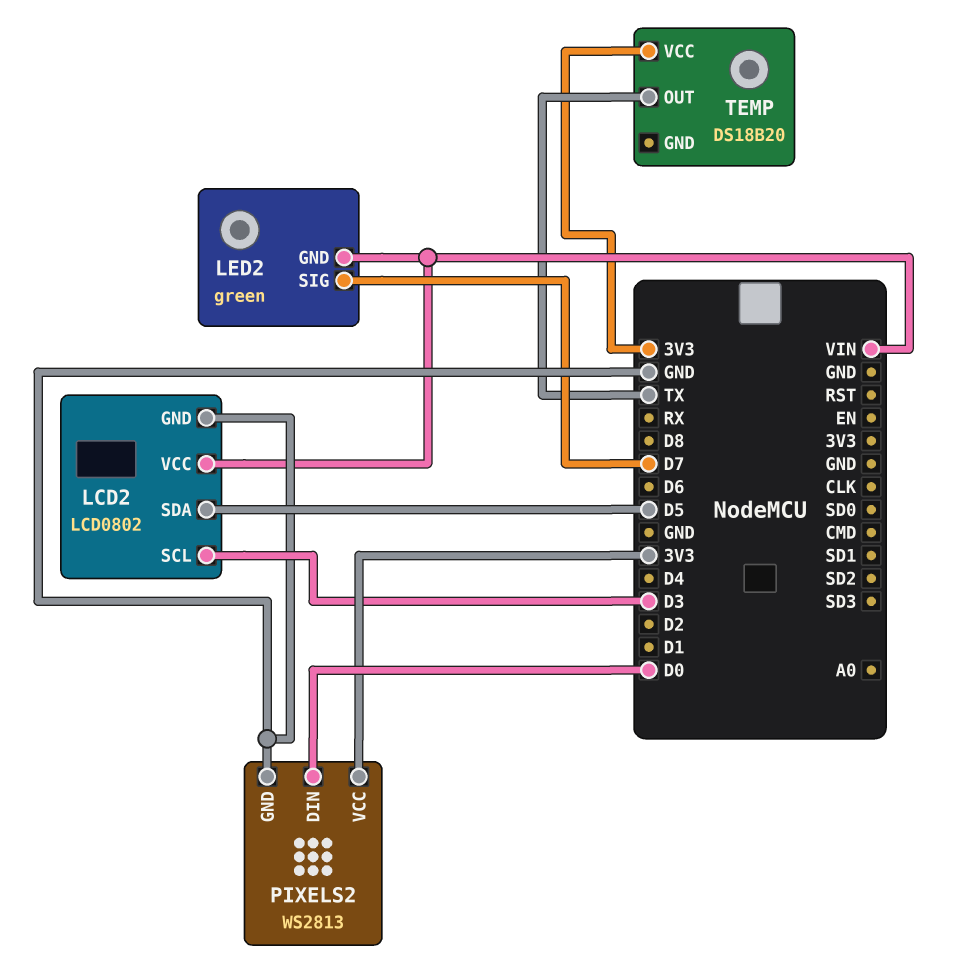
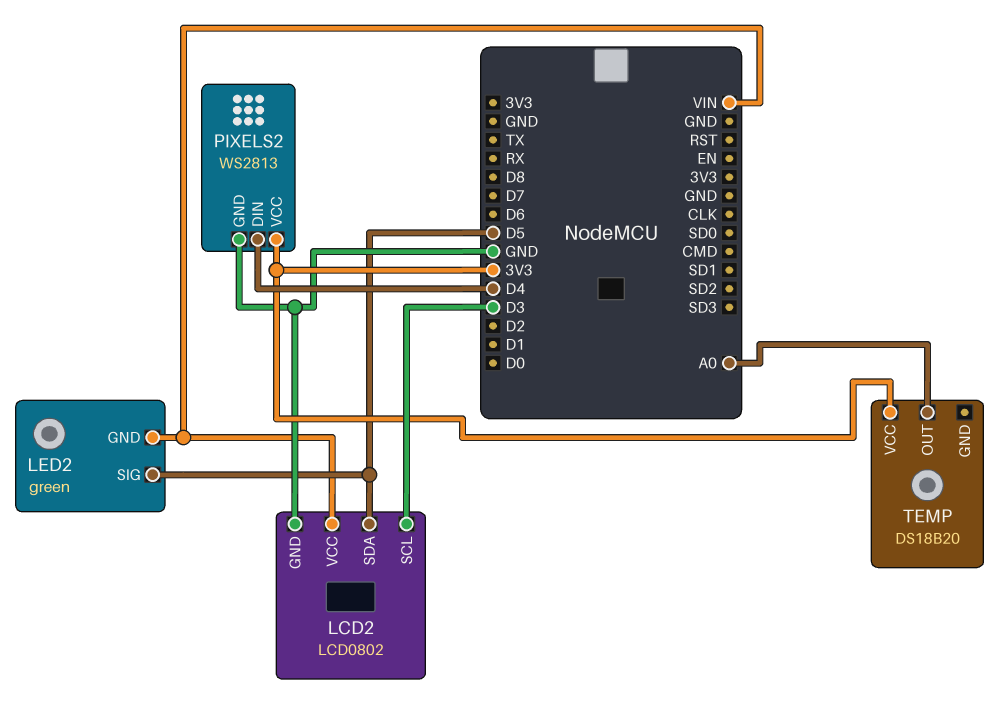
LED2 pin SIG: D7 -> D5
PIXELS2 pin DIN: D0 -> D4
TEMP pin OUT: TX -> A0

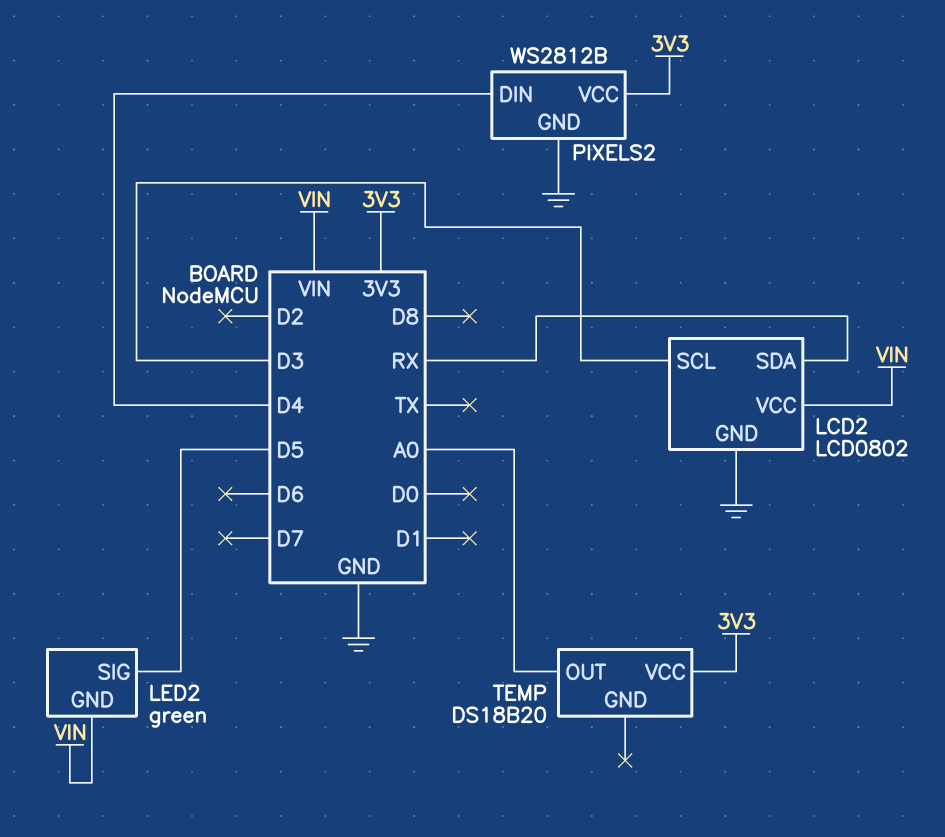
LCD2 pin SDA: D5 -> RX
PIXELS2: WS2813 -> WS2812B

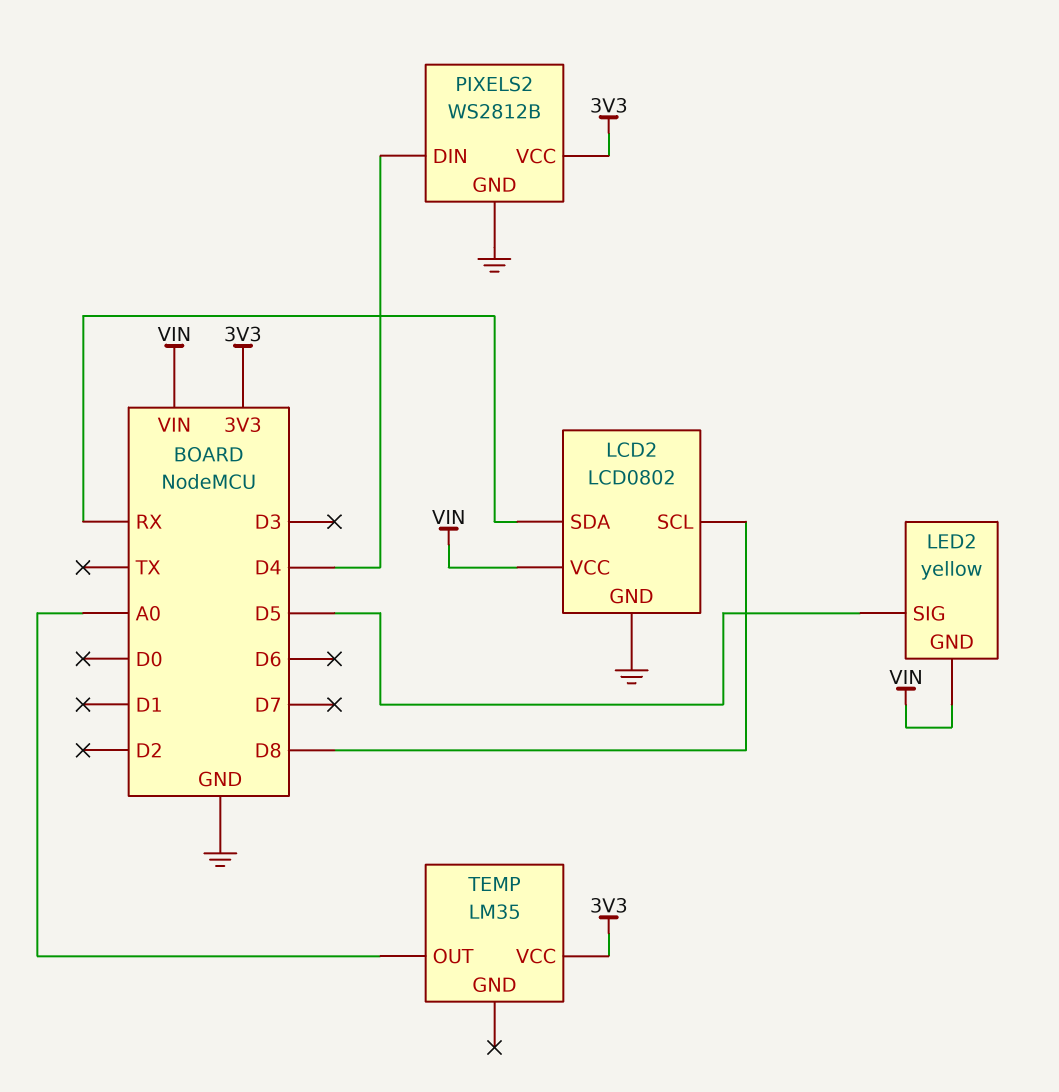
LCD2 pin SCL: D3 -> D8
LED2: green -> yellow
TEMP: DS18B20 -> LM35

